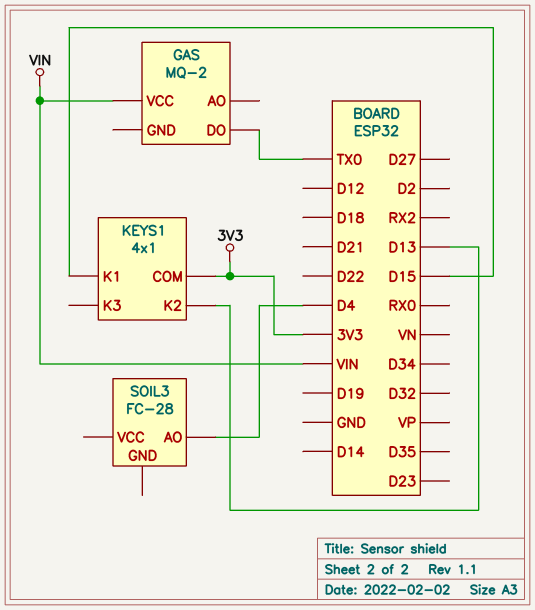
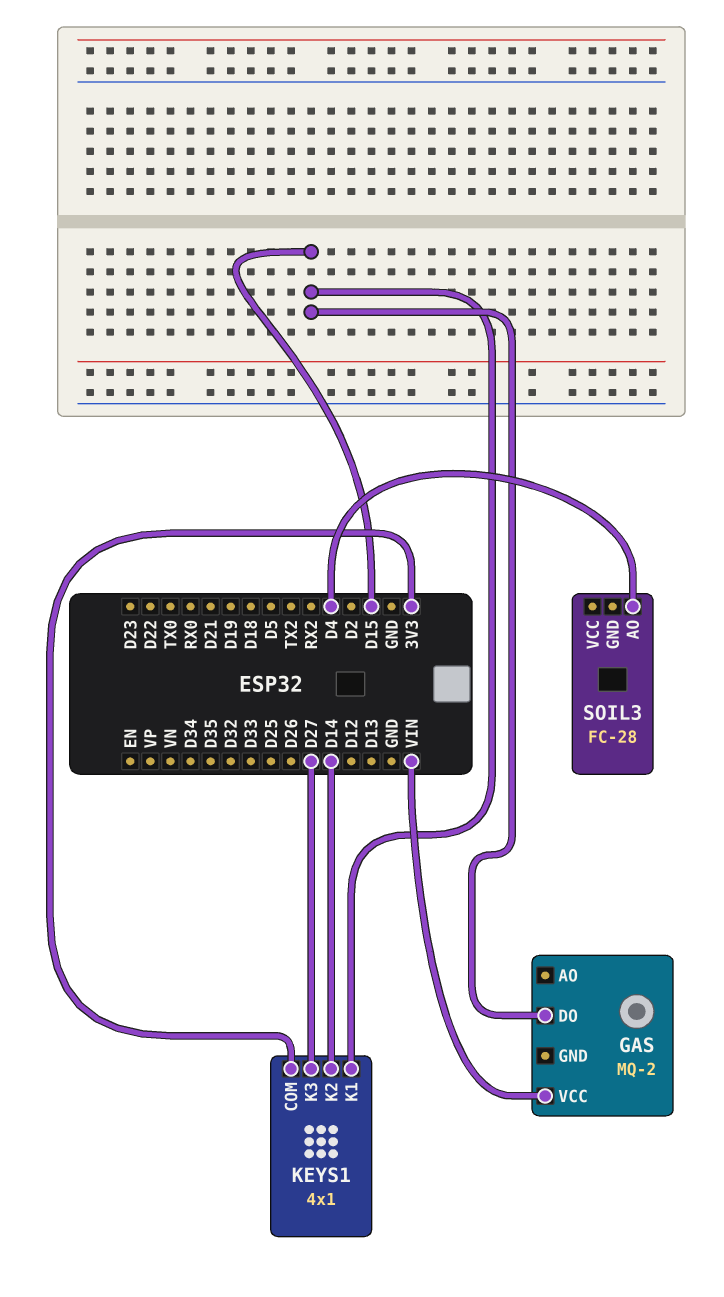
GAS pin DO: TX0 -> D15
KEYS1 pin K2: D13 -> D14
KEYS1 pin K3: none -> D27

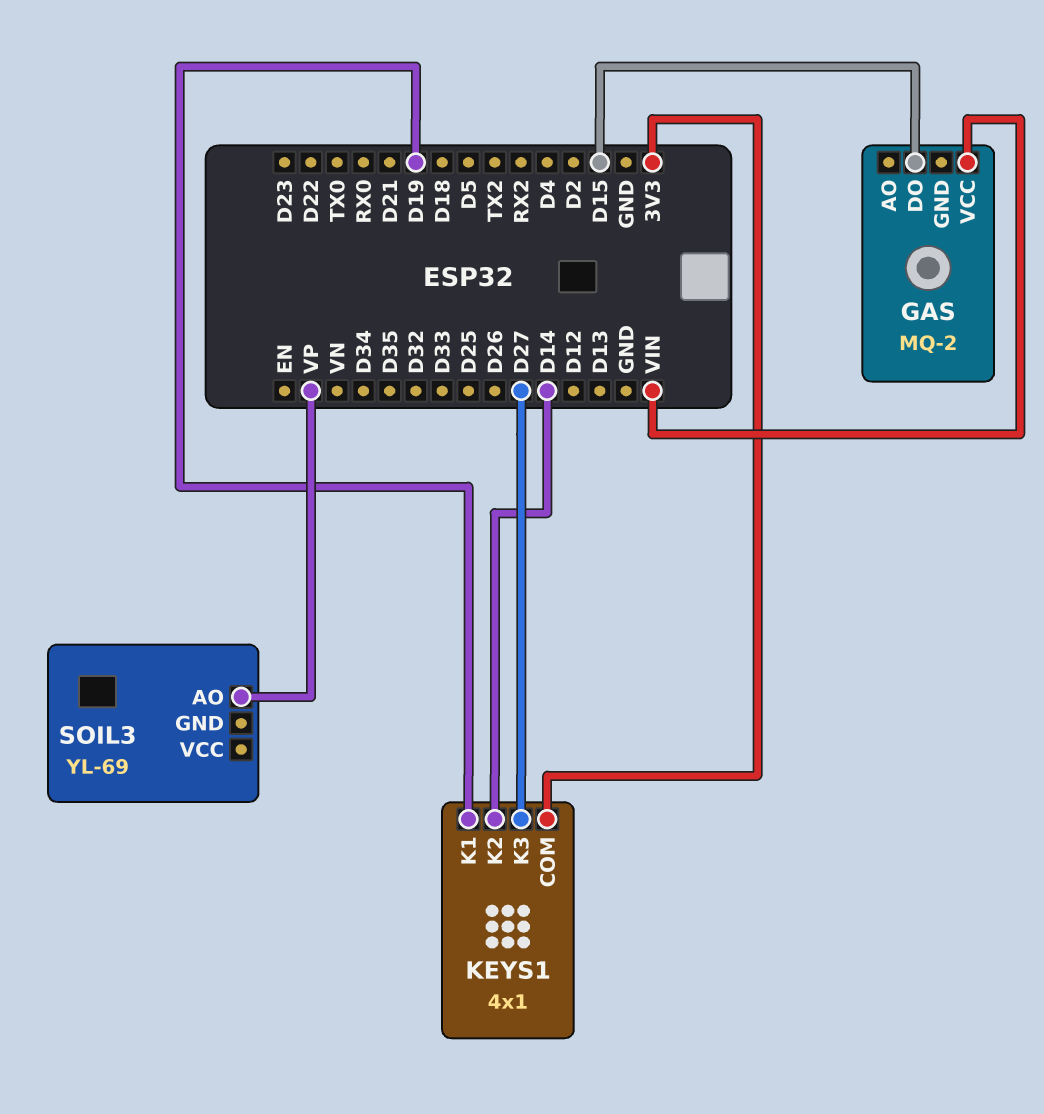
KEYS1 pin K1: D15 -> D19
SOIL3: FC-28 -> YL-69
SOIL3 pin AO: D4 -> VP

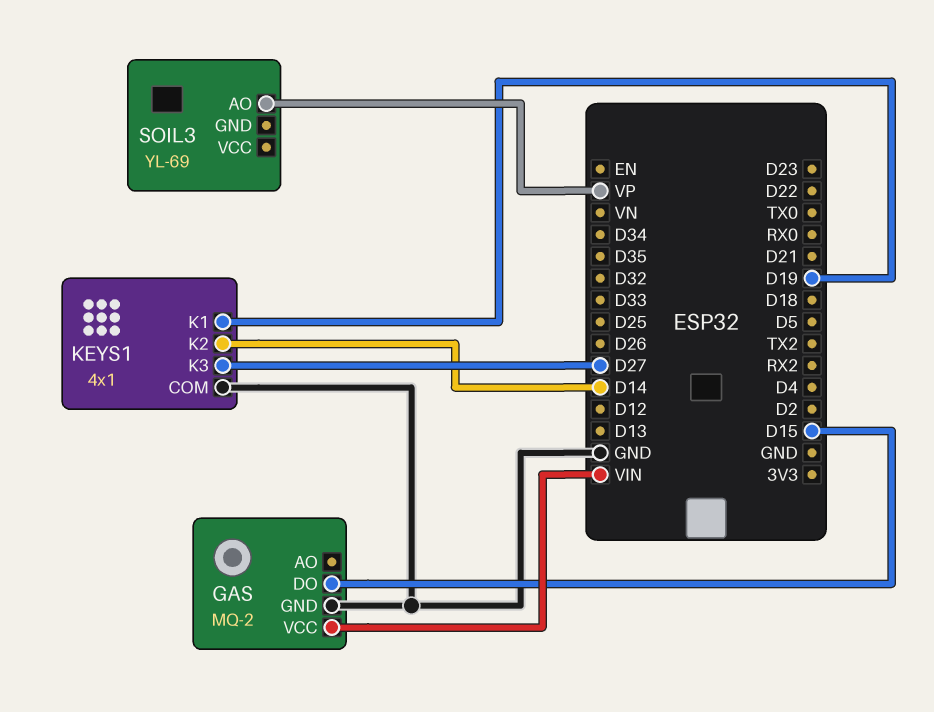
GAS pin GND: none -> GND
KEYS1 pin COM: 3V3 -> GND

